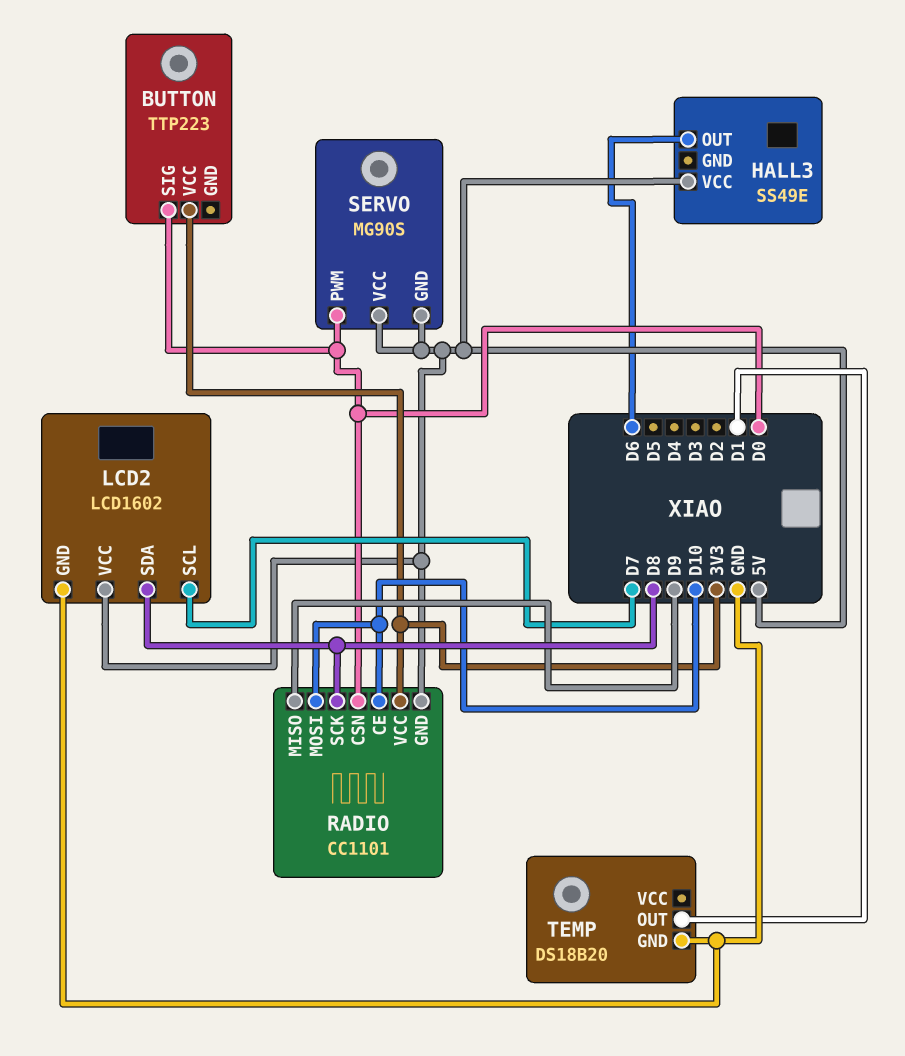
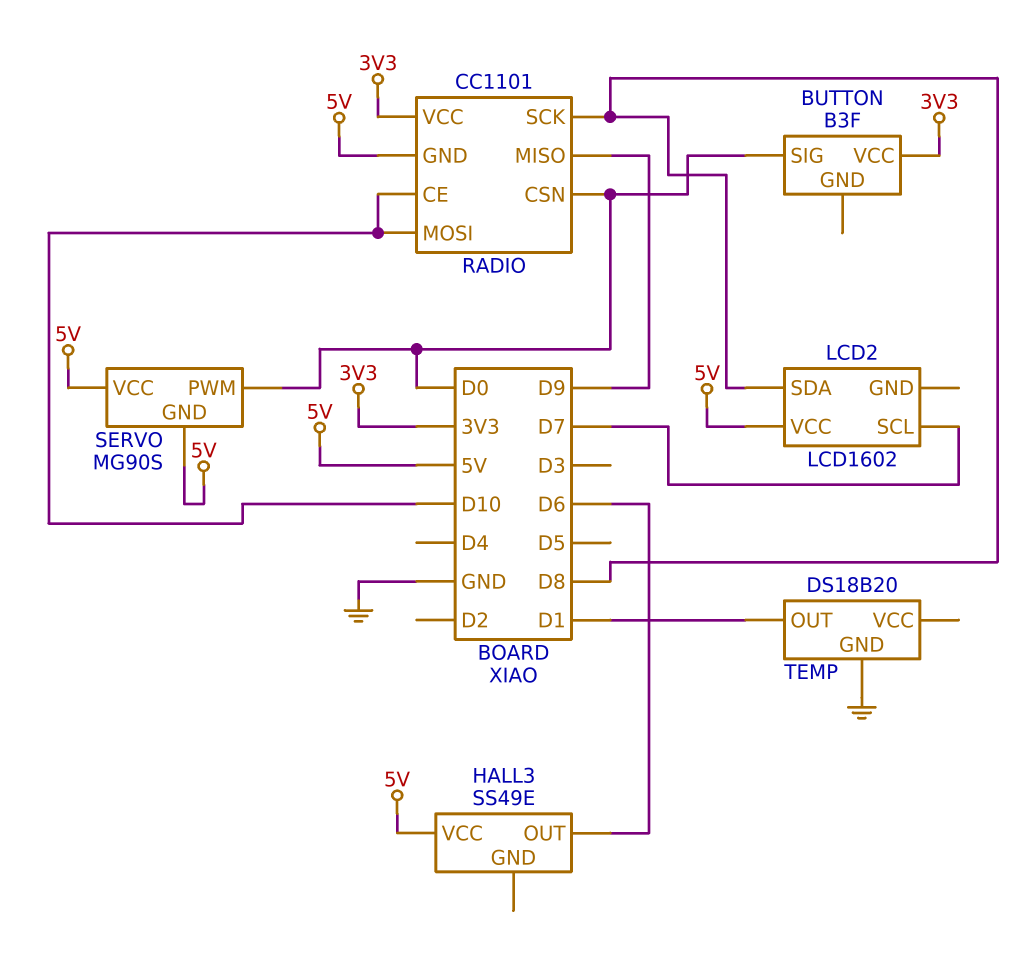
BUTTON: TTP223 -> B3F
LCD2 pin GND: GND -> none

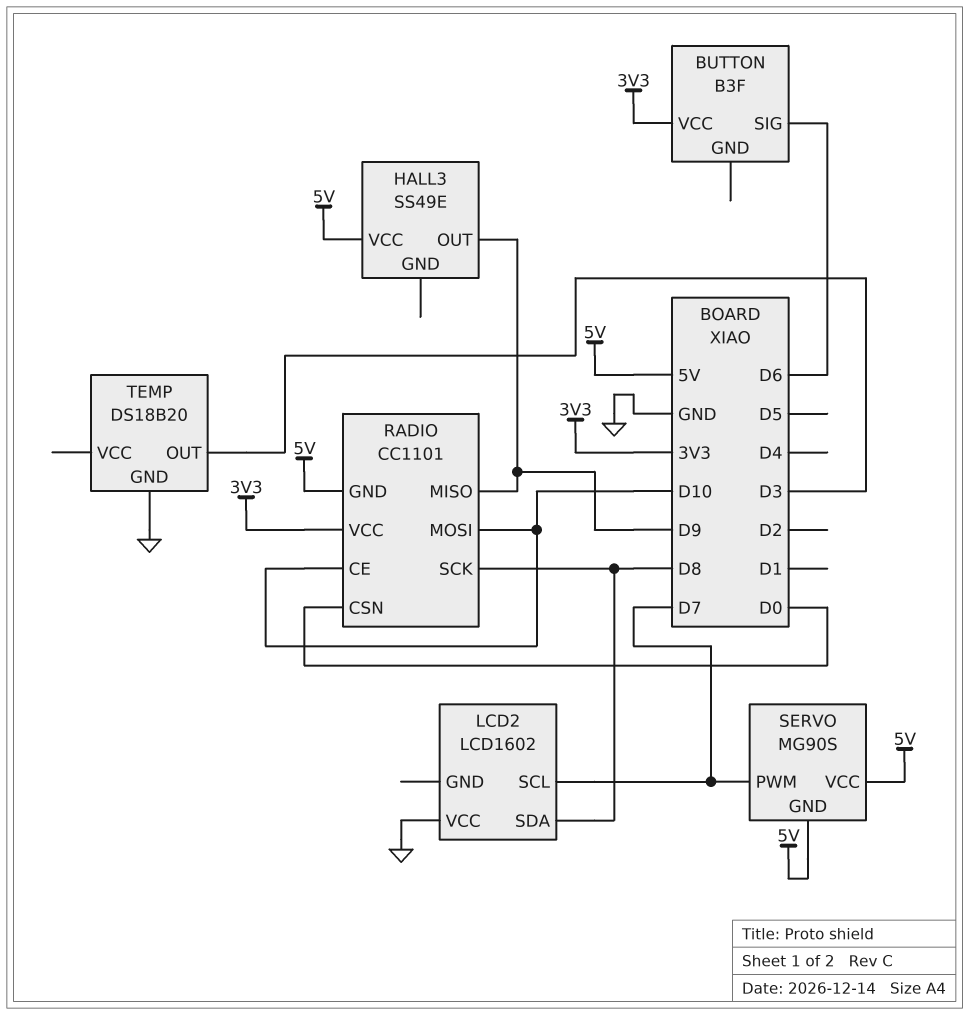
BUTTON pin SIG: D0 -> D6
HALL3 pin OUT: D6 -> D9
LCD2 pin VCC: 5V -> GND
SERVO pin PWM: D0 -> D7
TEMP pin OUT: D1 -> D3

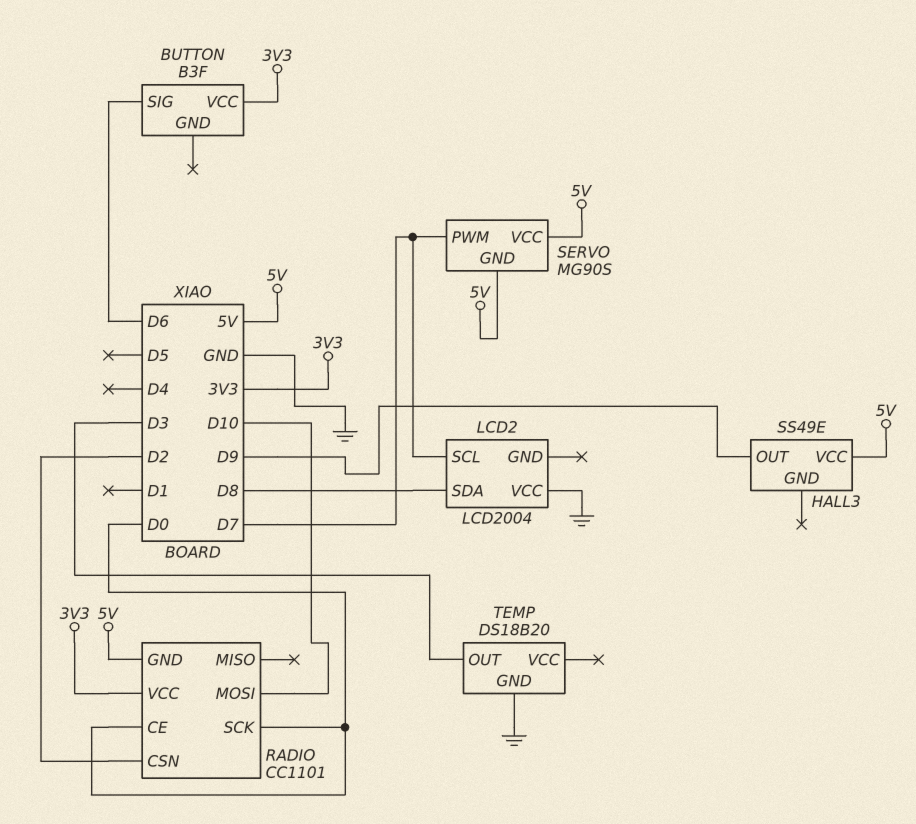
LCD2: LCD1602 -> LCD2004
RADIO pin CE: D10 -> D0
RADIO pin CSN: D0 -> D2
RADIO pin MISO: D9 -> none
RADIO pin SCK: D8 -> D0

